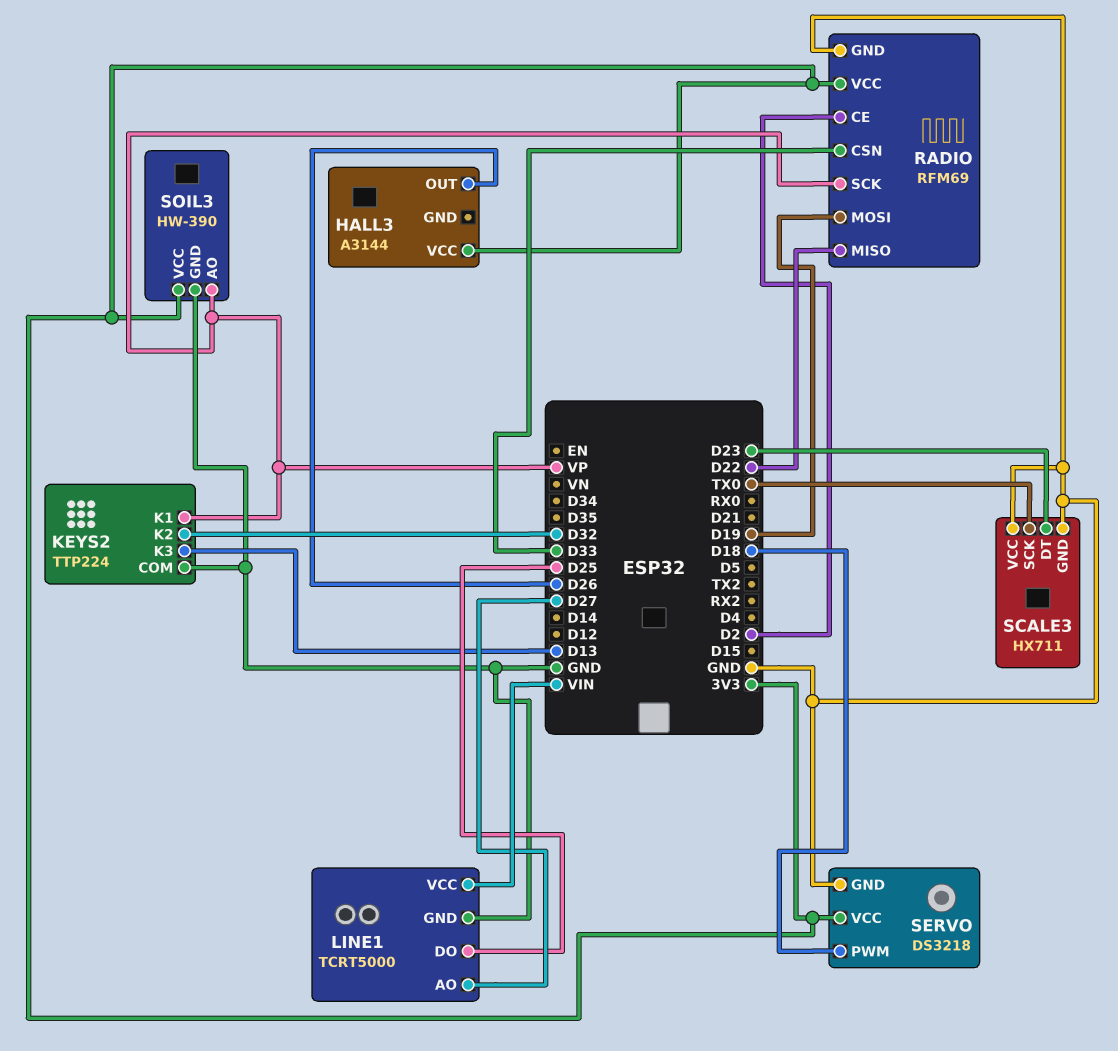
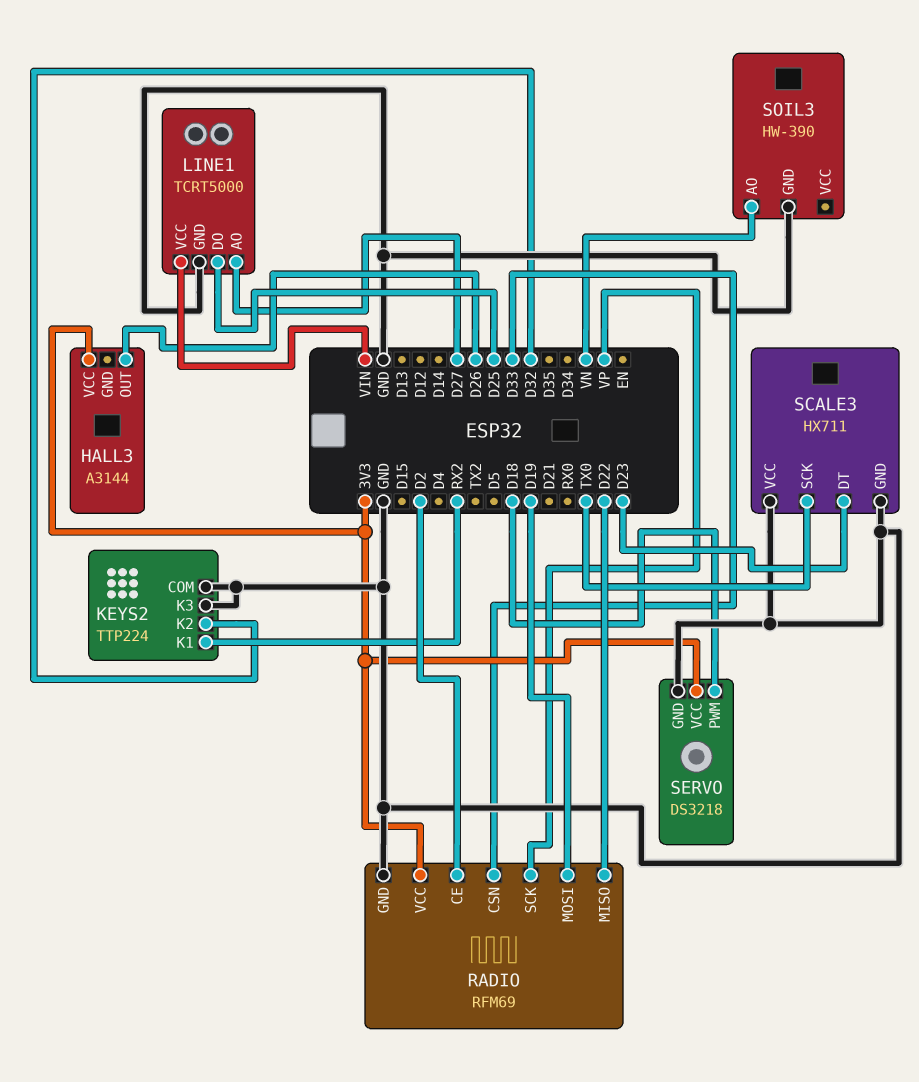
KEYS2 pin K1: VP -> RX2
KEYS2 pin K3: D13 -> GND
SOIL3 pin AO: VP -> VN
SOIL3 pin VCC: 3V3 -> none

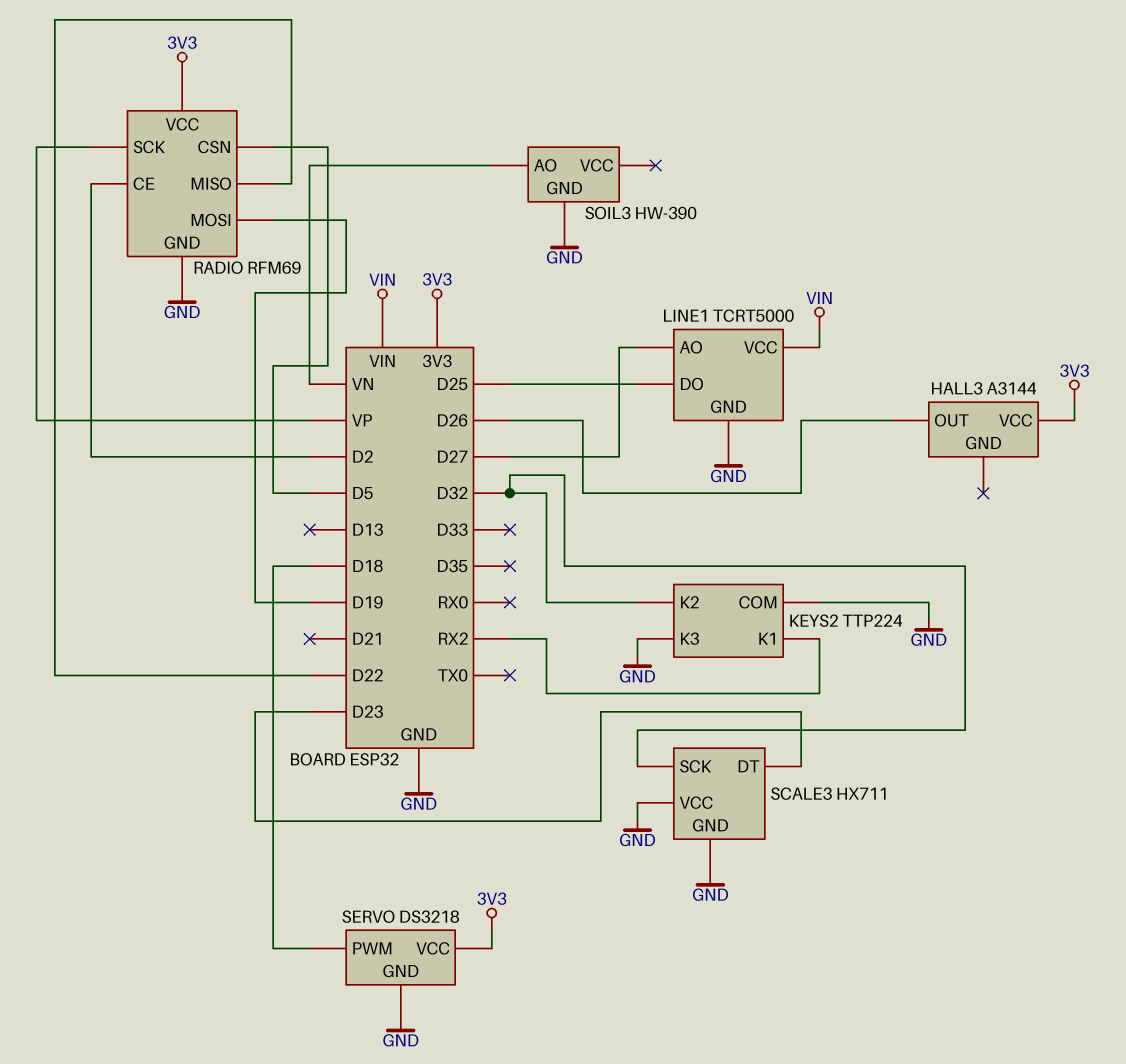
RADIO pin CSN: D33 -> D5
SCALE3 pin SCK: TX0 -> D32

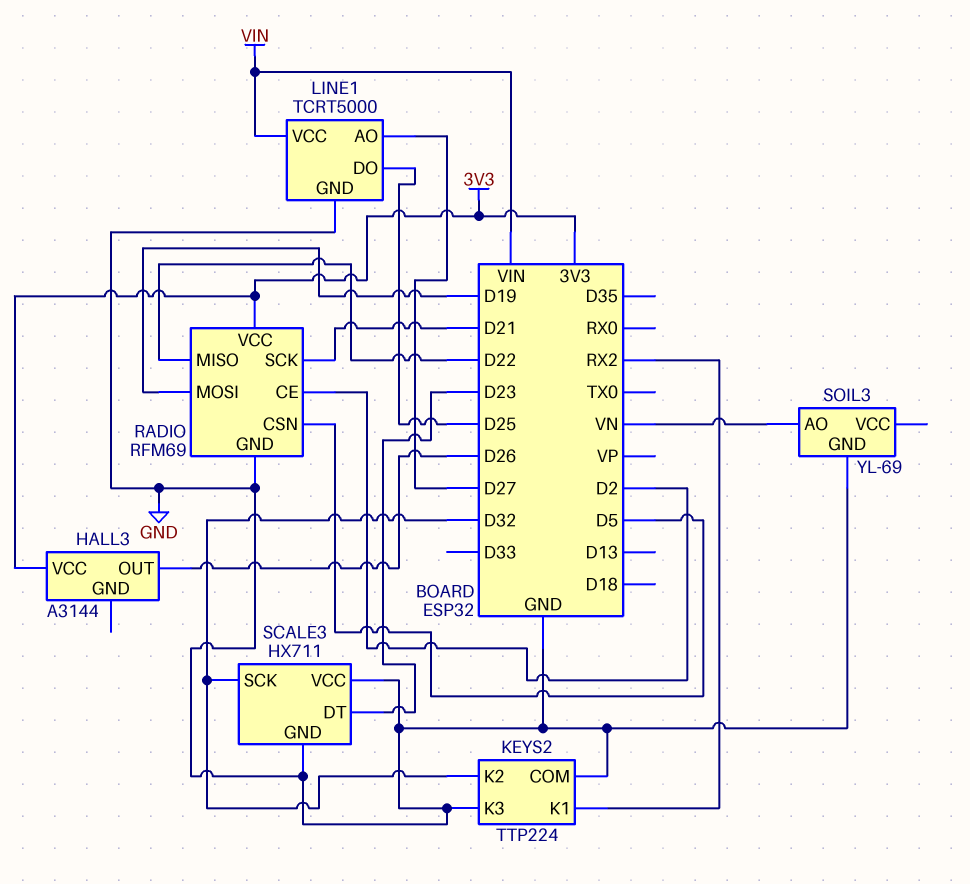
RADIO pin SCK: VP -> D21
SERVO: DS3218 -> none
SERVO pin GND: GND -> none
SERVO pin PWM: D18 -> none
SERVO pin VCC: 3V3 -> none
SOIL3: HW-390 -> YL-69

